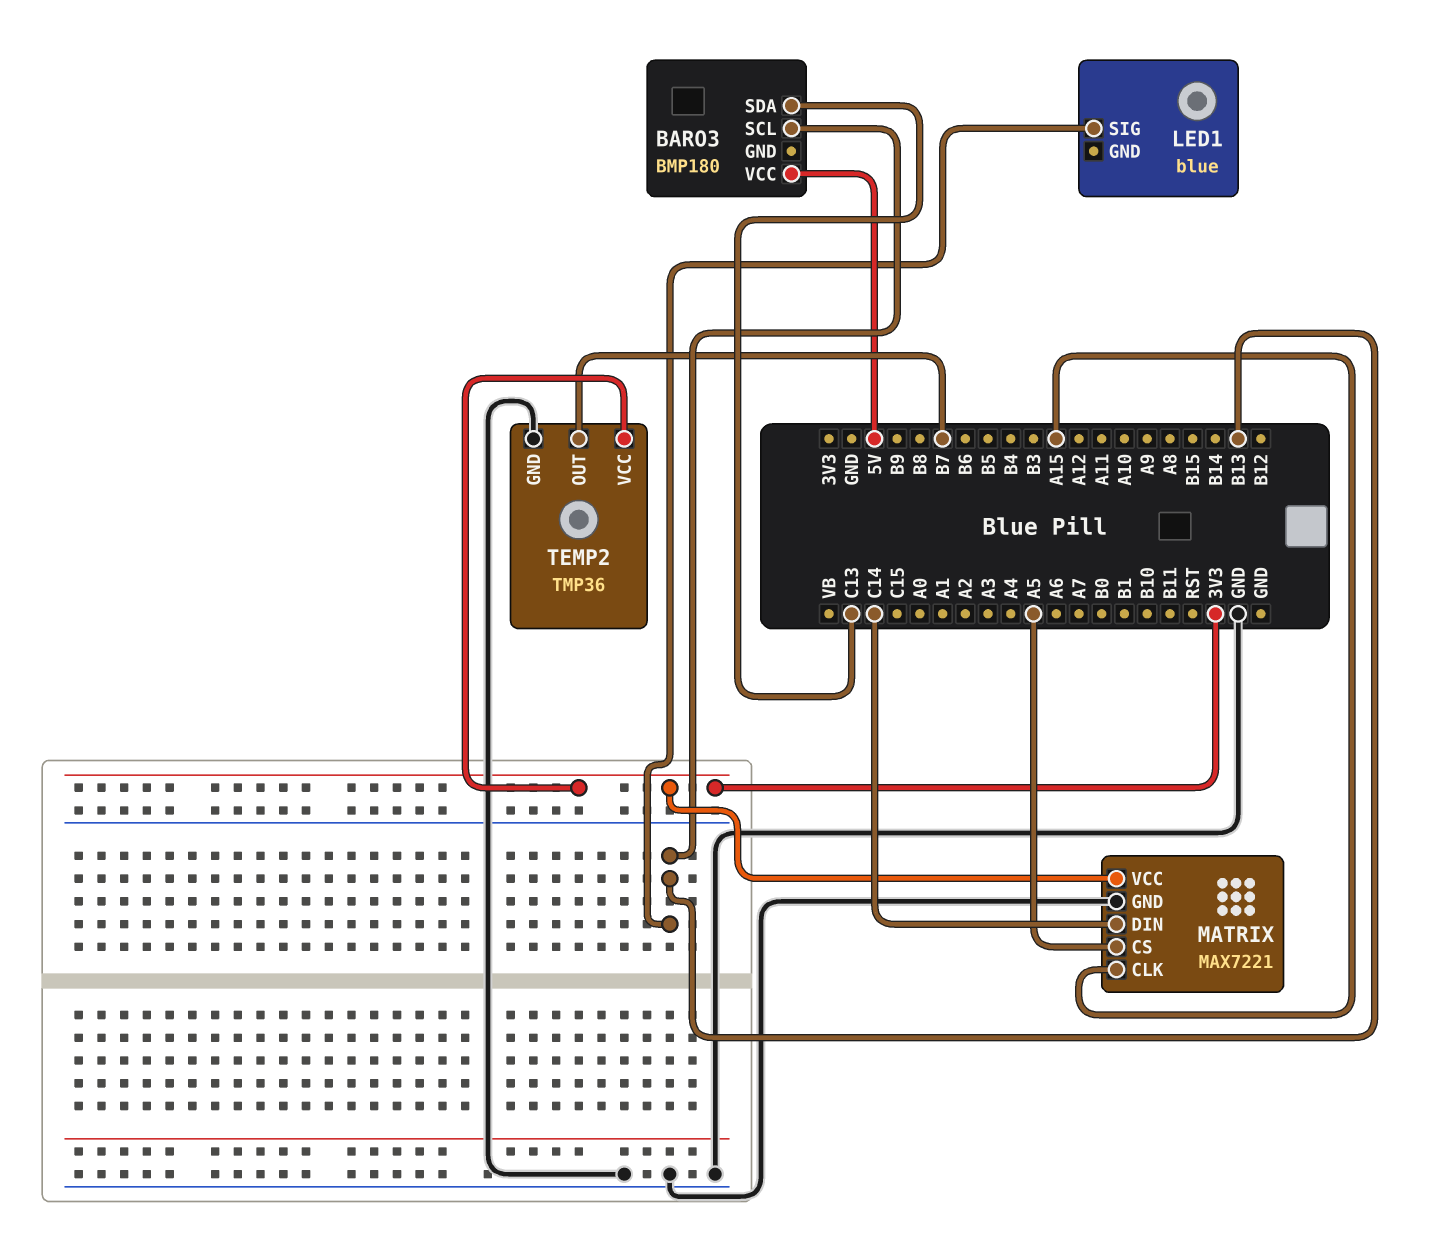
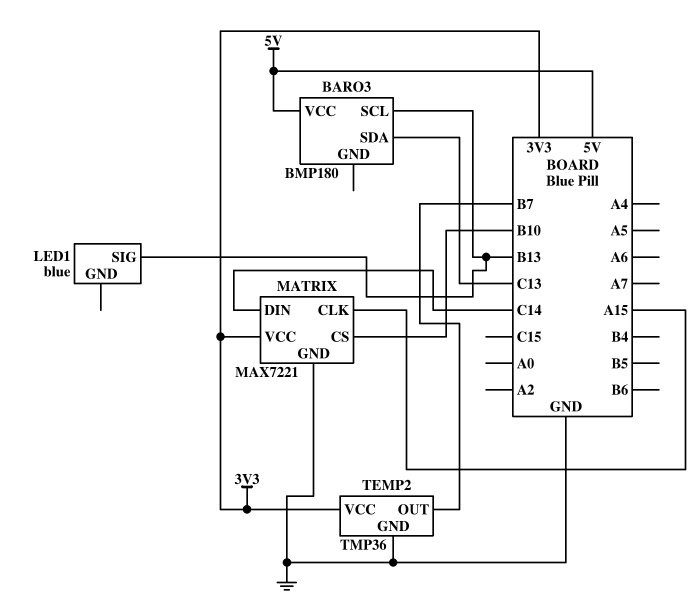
MATRIX pin CS: A5 -> B10

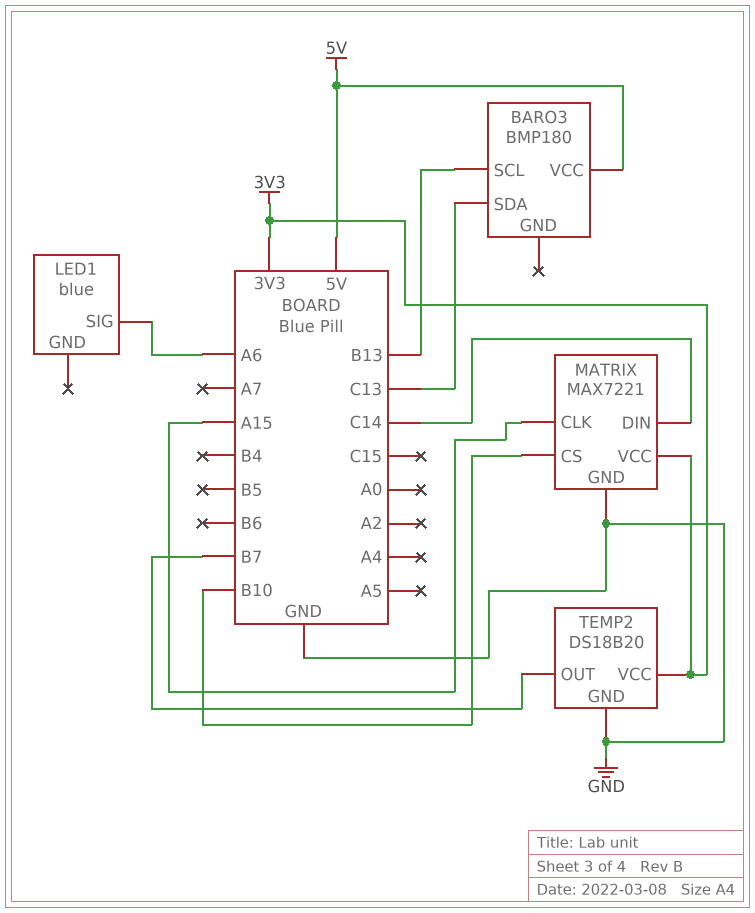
LED1 pin SIG: B13 -> A6
TEMP2: TMP36 -> DS18B20

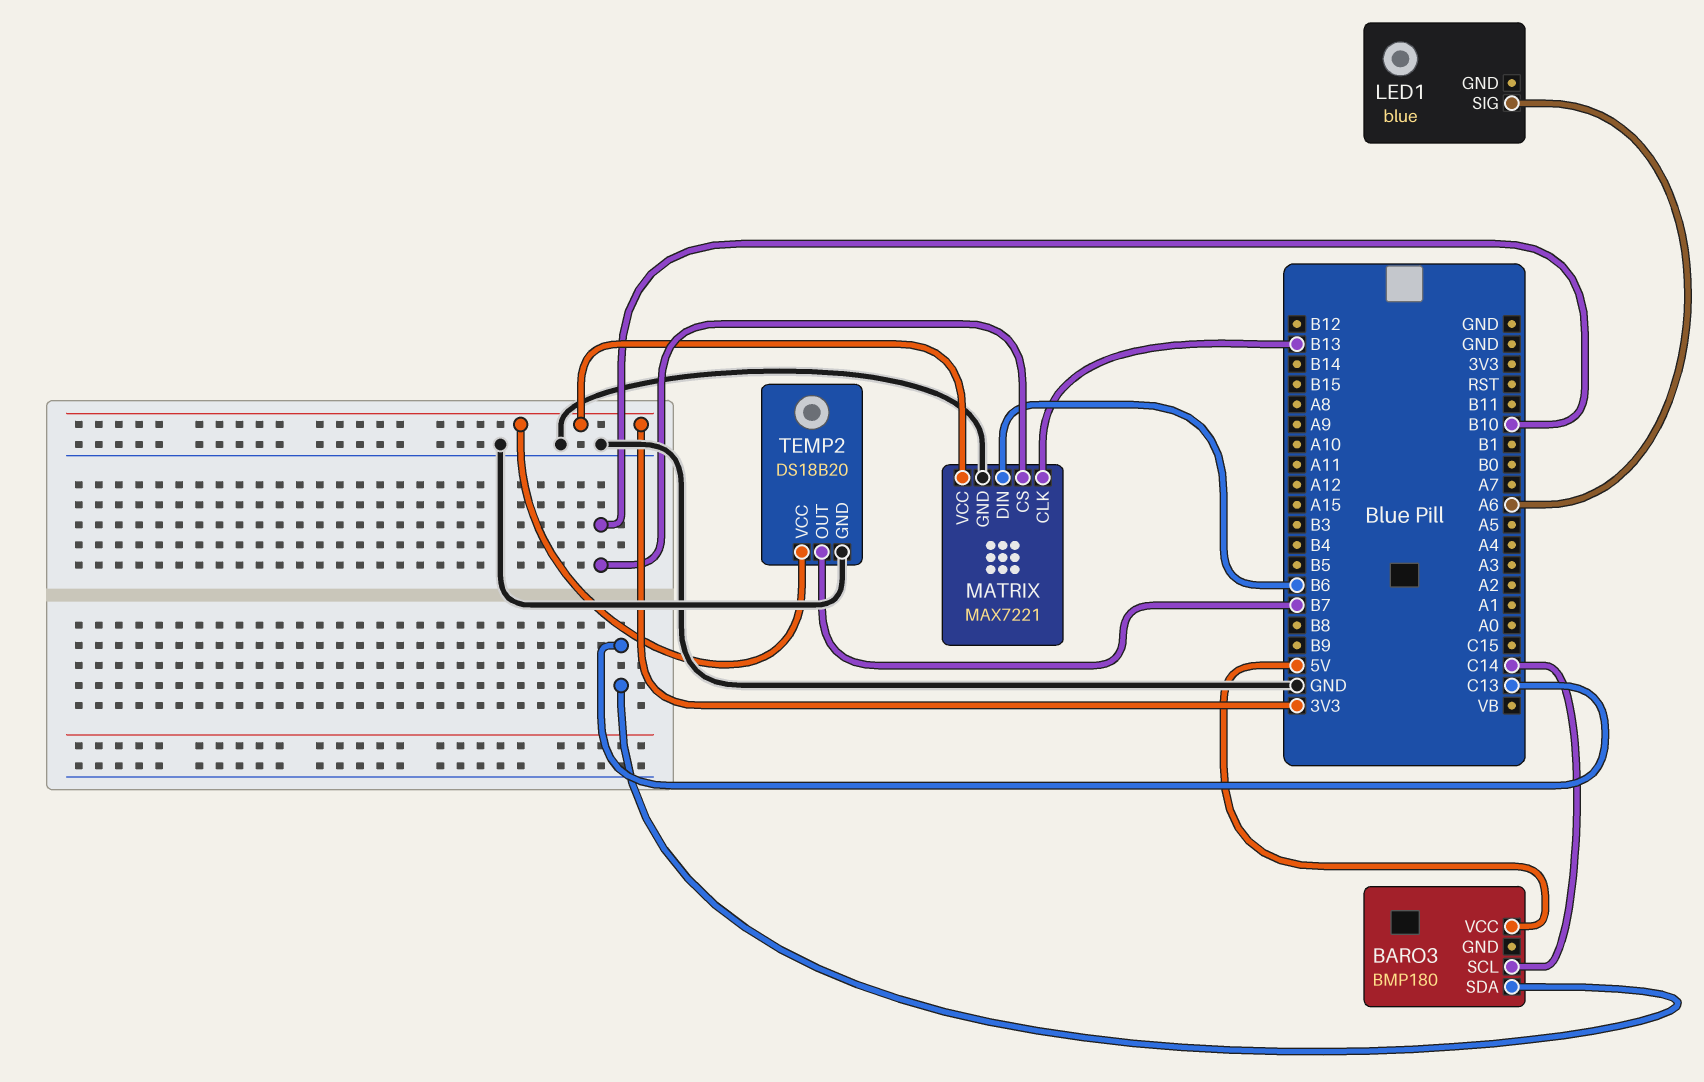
BARO3 pin SCL: B13 -> C14
MATRIX pin CLK: A15 -> B13
MATRIX pin DIN: C14 -> B6

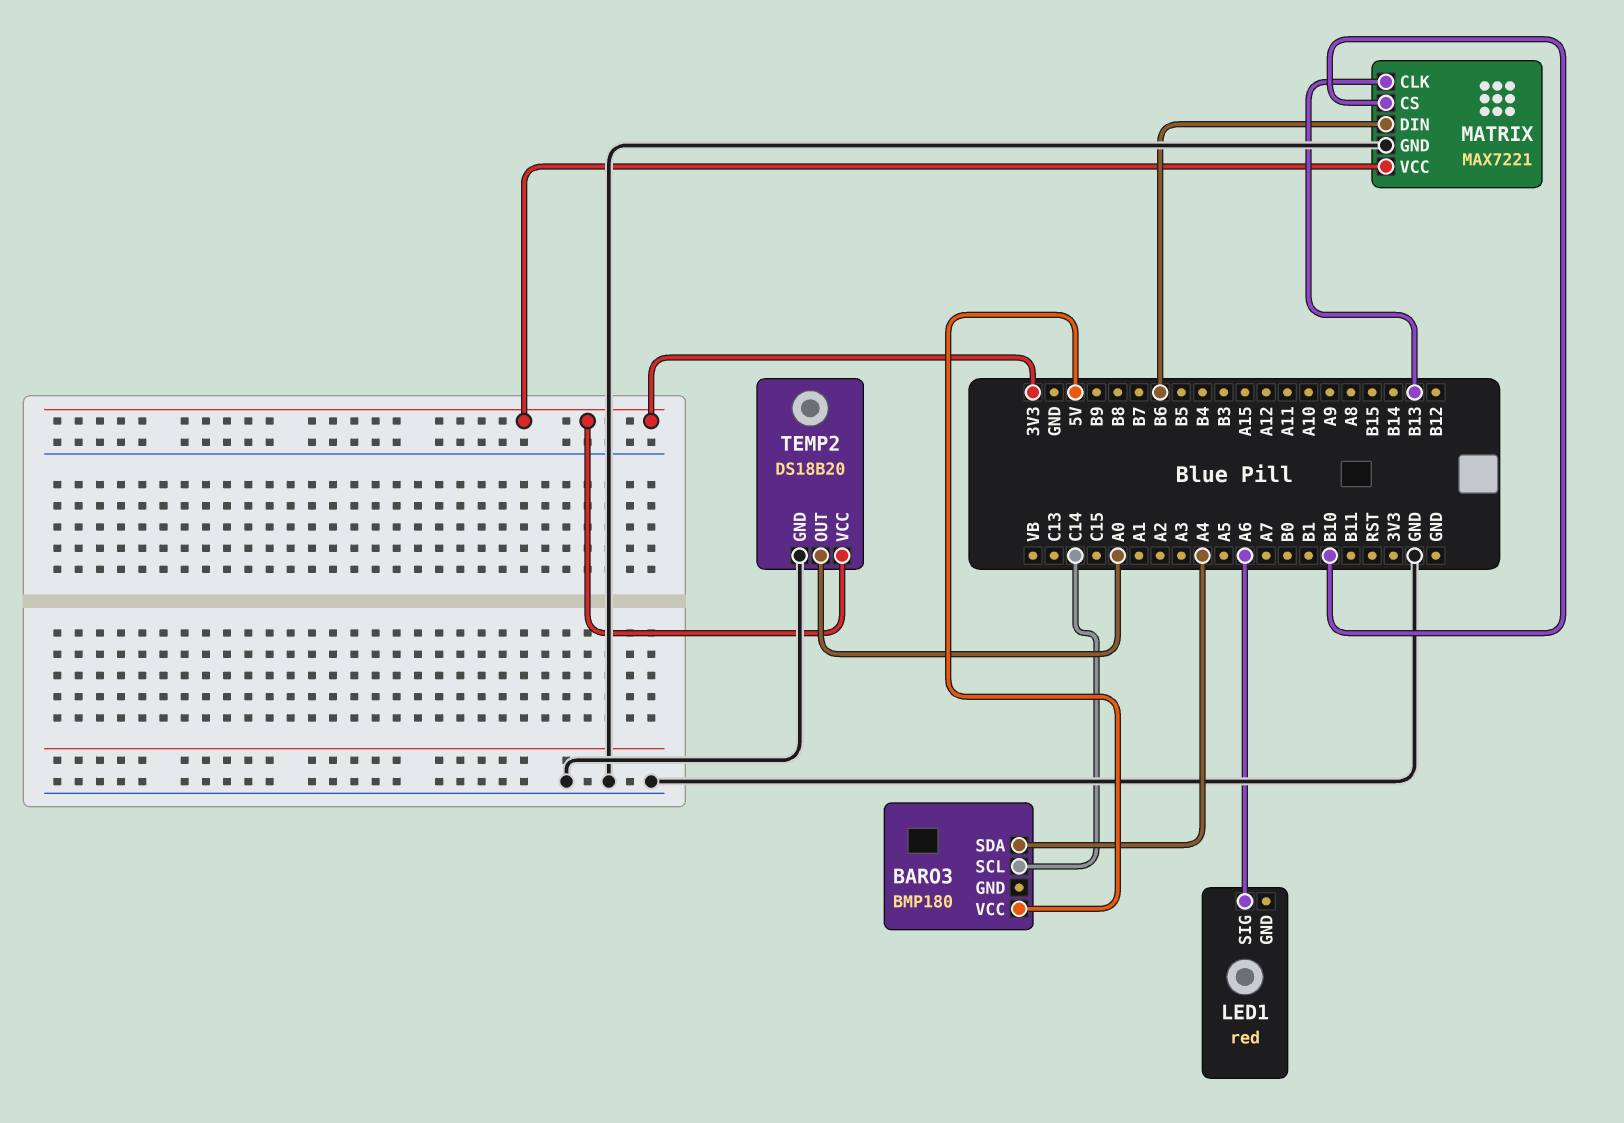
BARO3 pin SDA: C13 -> A4
LED1: blue -> red
TEMP2 pin OUT: B7 -> A0

